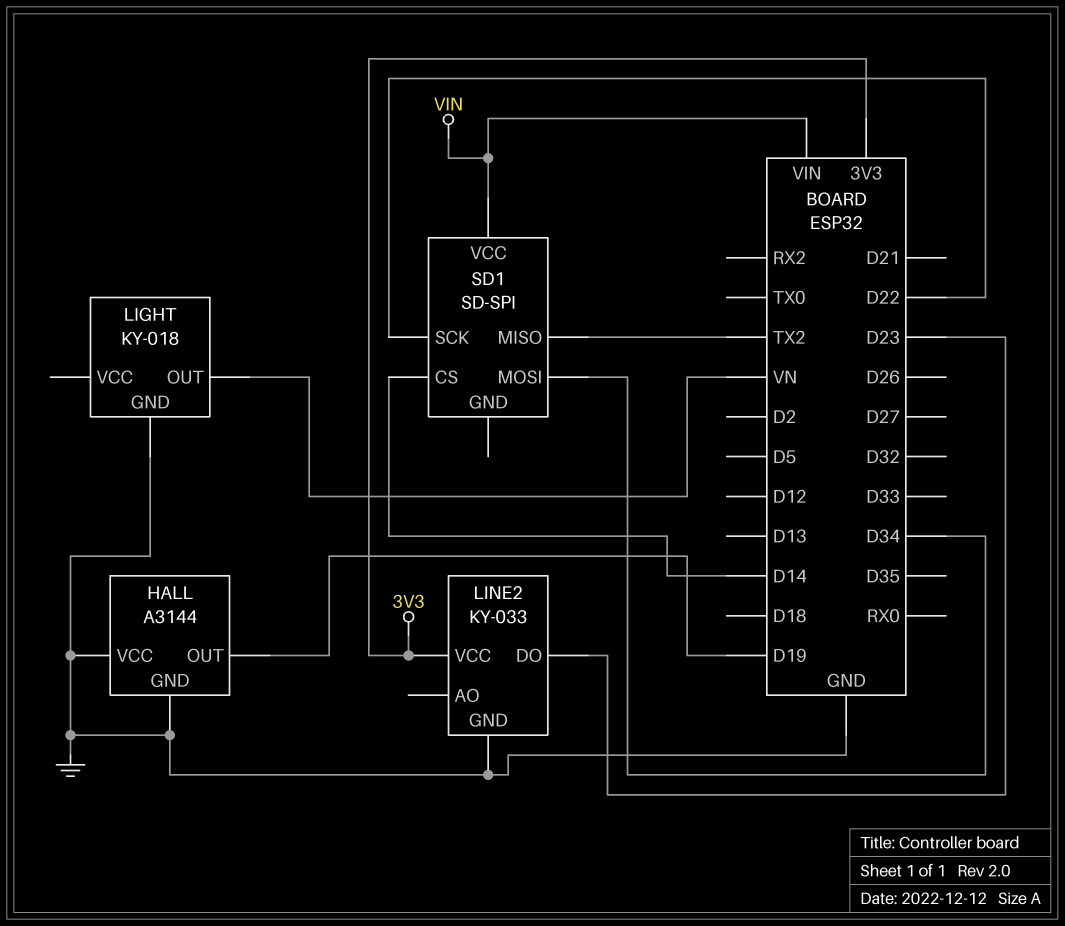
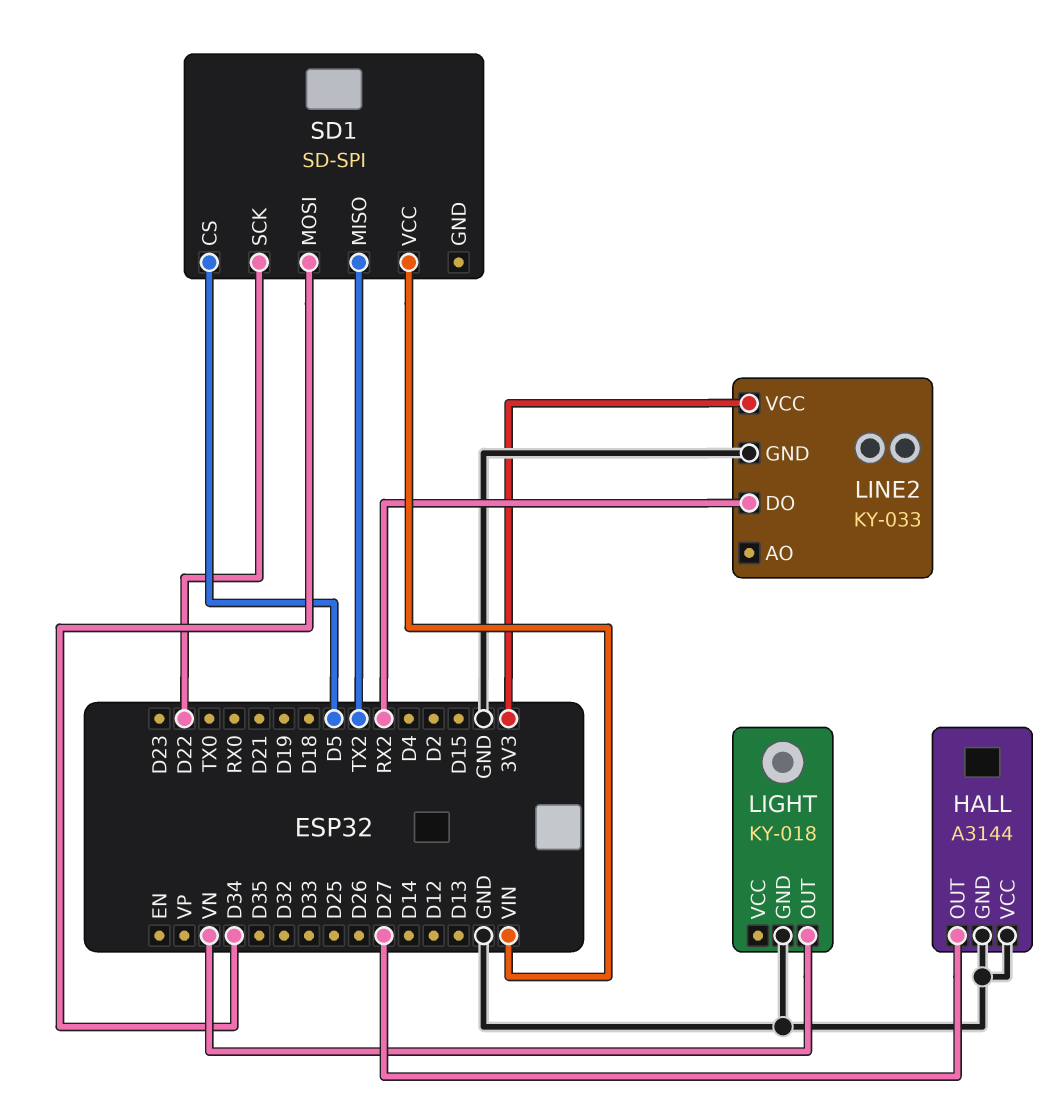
HALL pin OUT: D19 -> D27
LINE2 pin DO: D23 -> RX2
SD1 pin CS: D14 -> D5

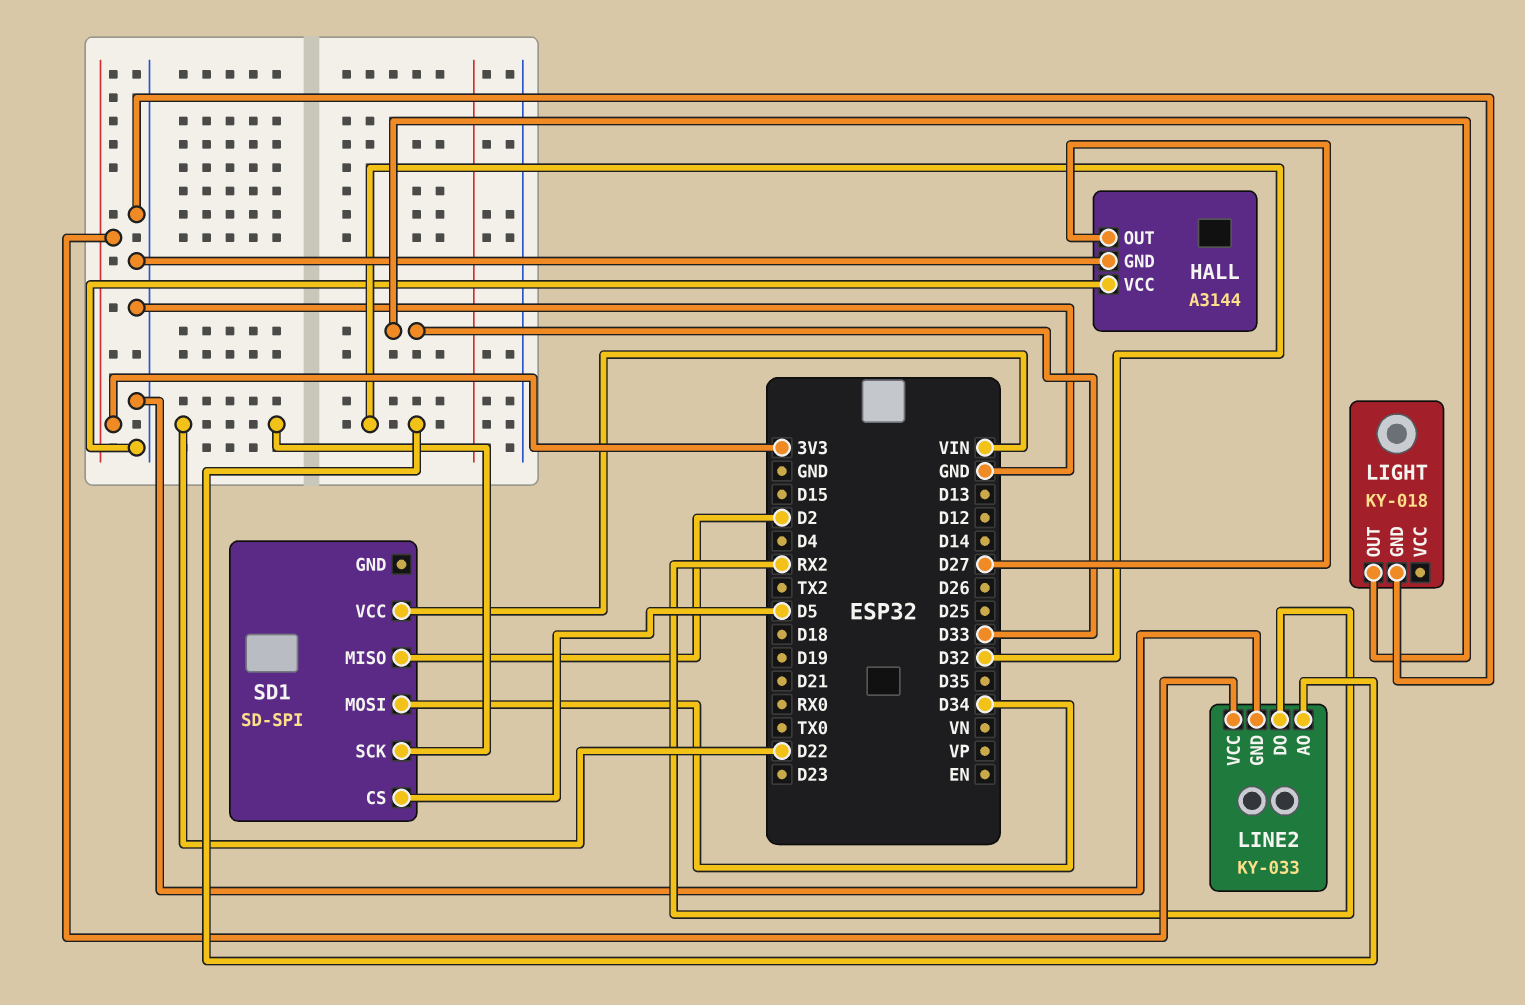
LIGHT pin OUT: VN -> D33
LINE2 pin AO: none -> D32
SD1 pin MISO: TX2 -> D2

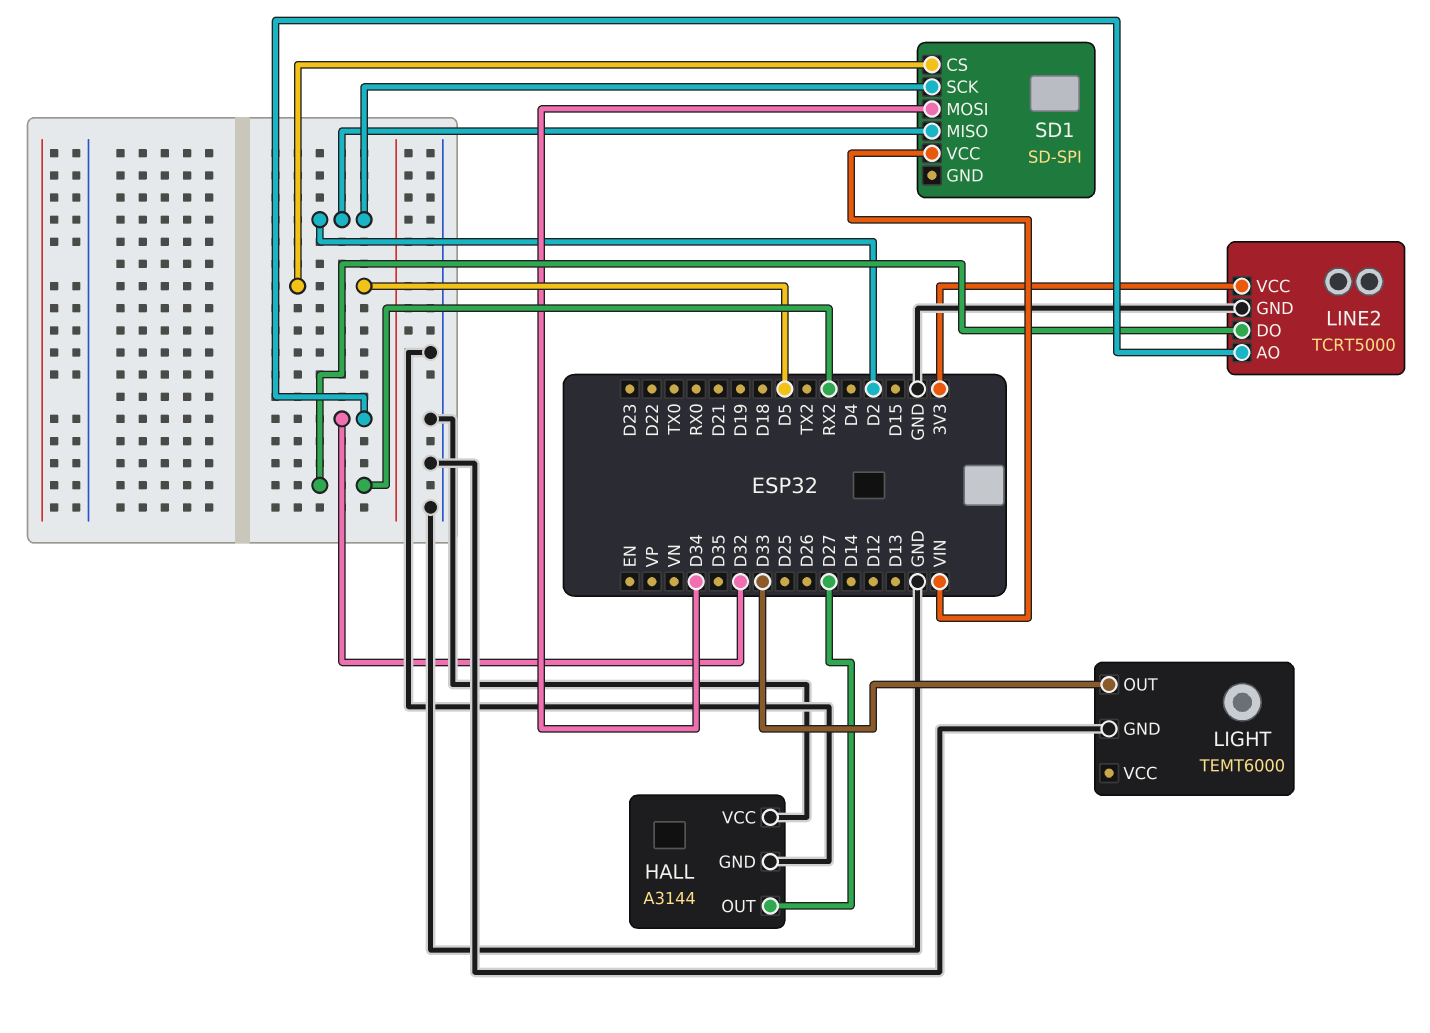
LIGHT: KY-018 -> TEMT6000
LINE2: KY-033 -> TCRT5000
SD1 pin SCK: D22 -> D2

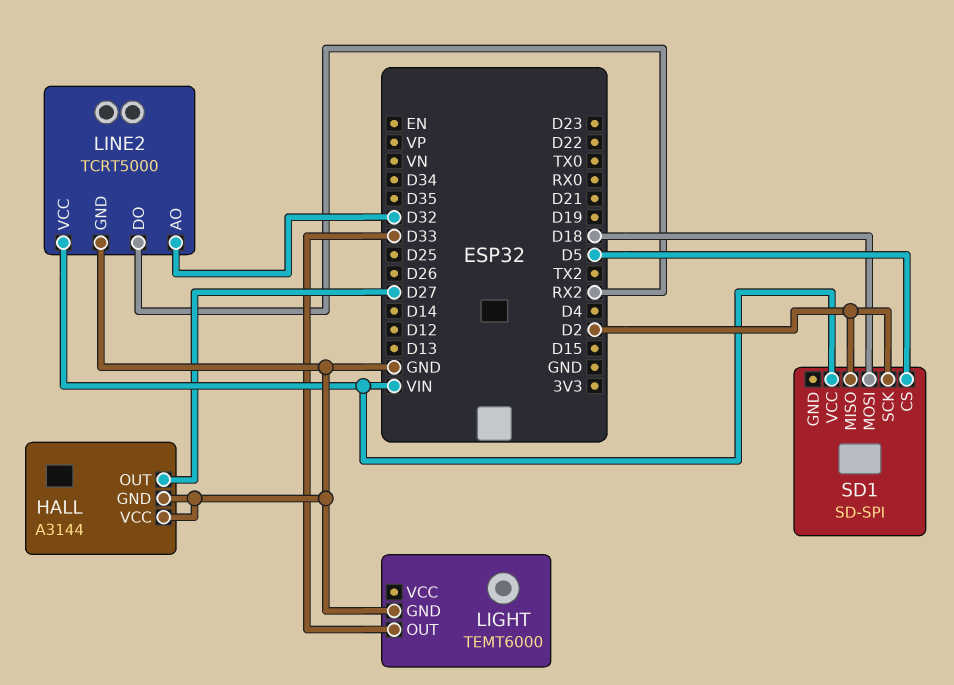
LINE2 pin VCC: 3V3 -> VIN
SD1 pin MOSI: D34 -> D18

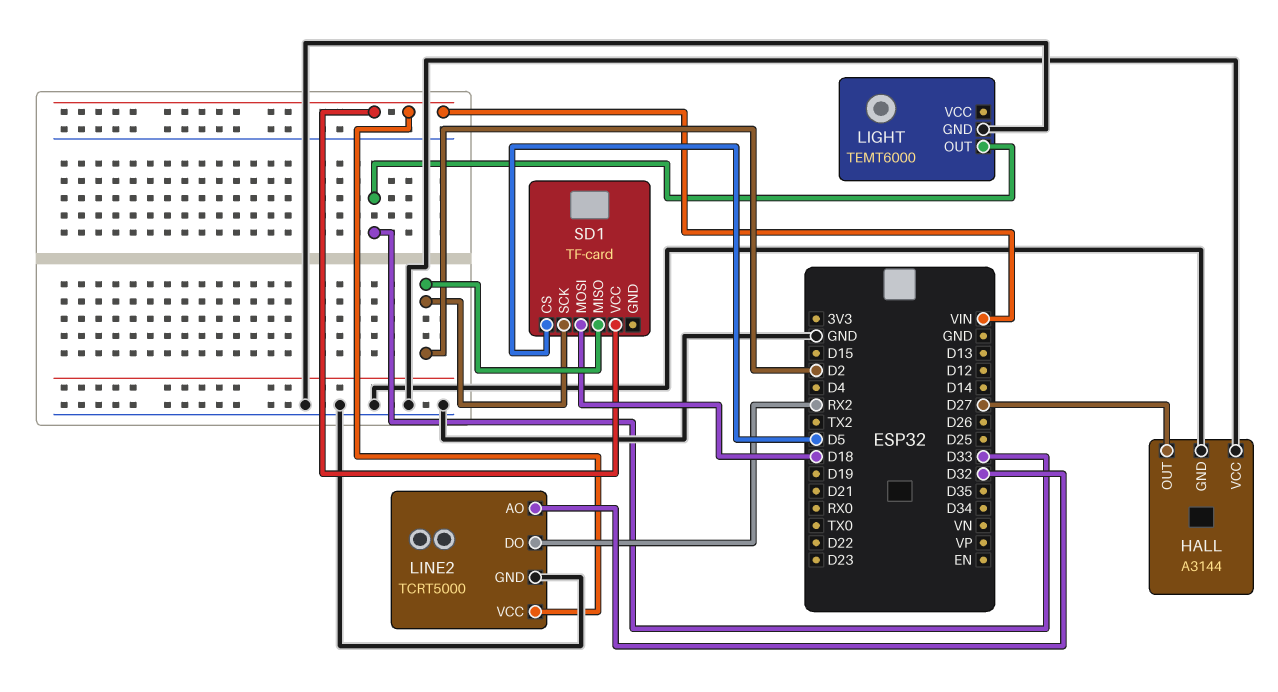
SD1: SD-SPI -> TF-card

